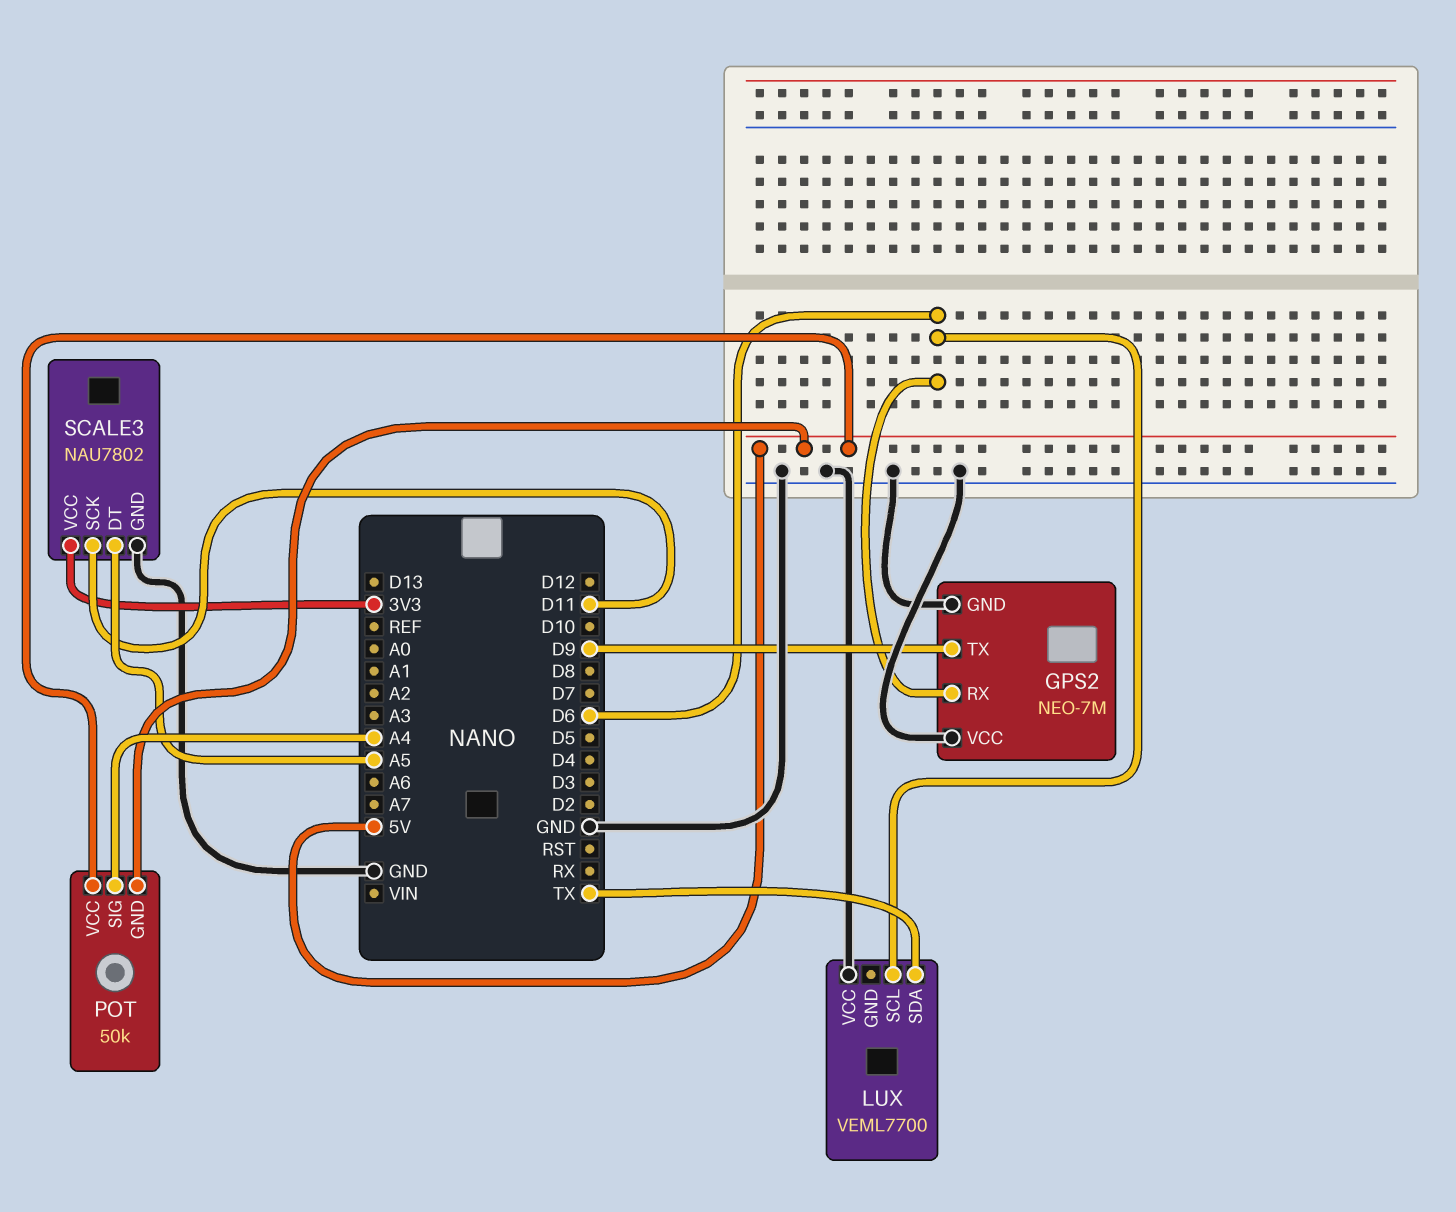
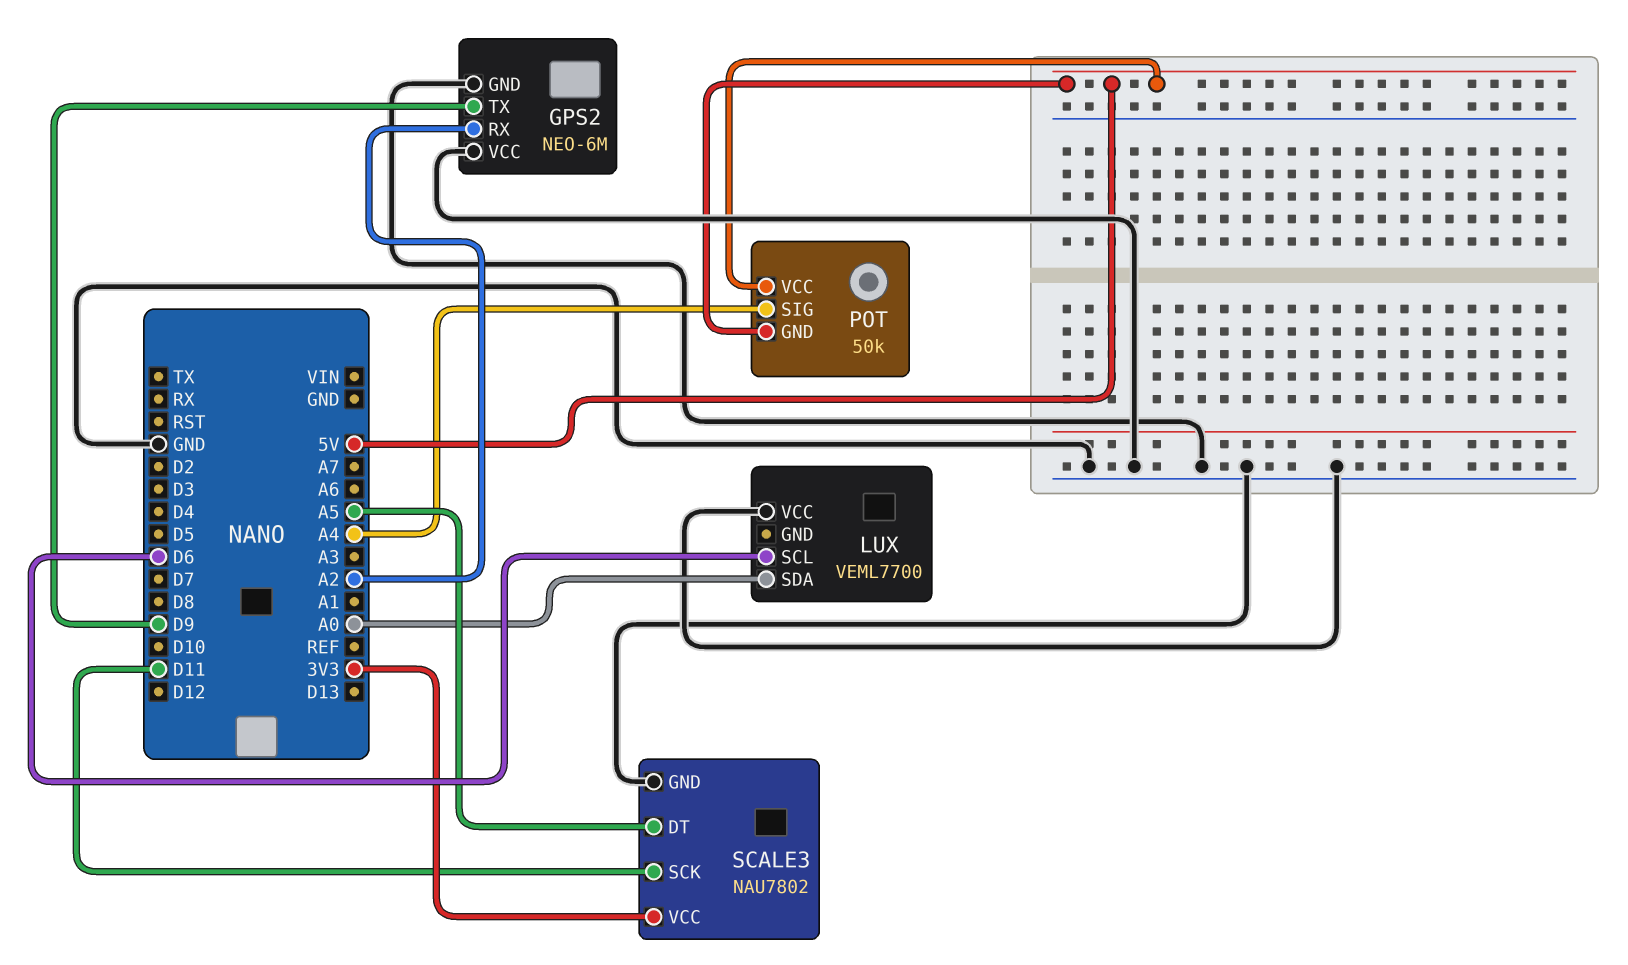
GPS2: NEO-7M -> NEO-6M
GPS2 pin RX: D6 -> A2
LUX pin SDA: TX -> A0

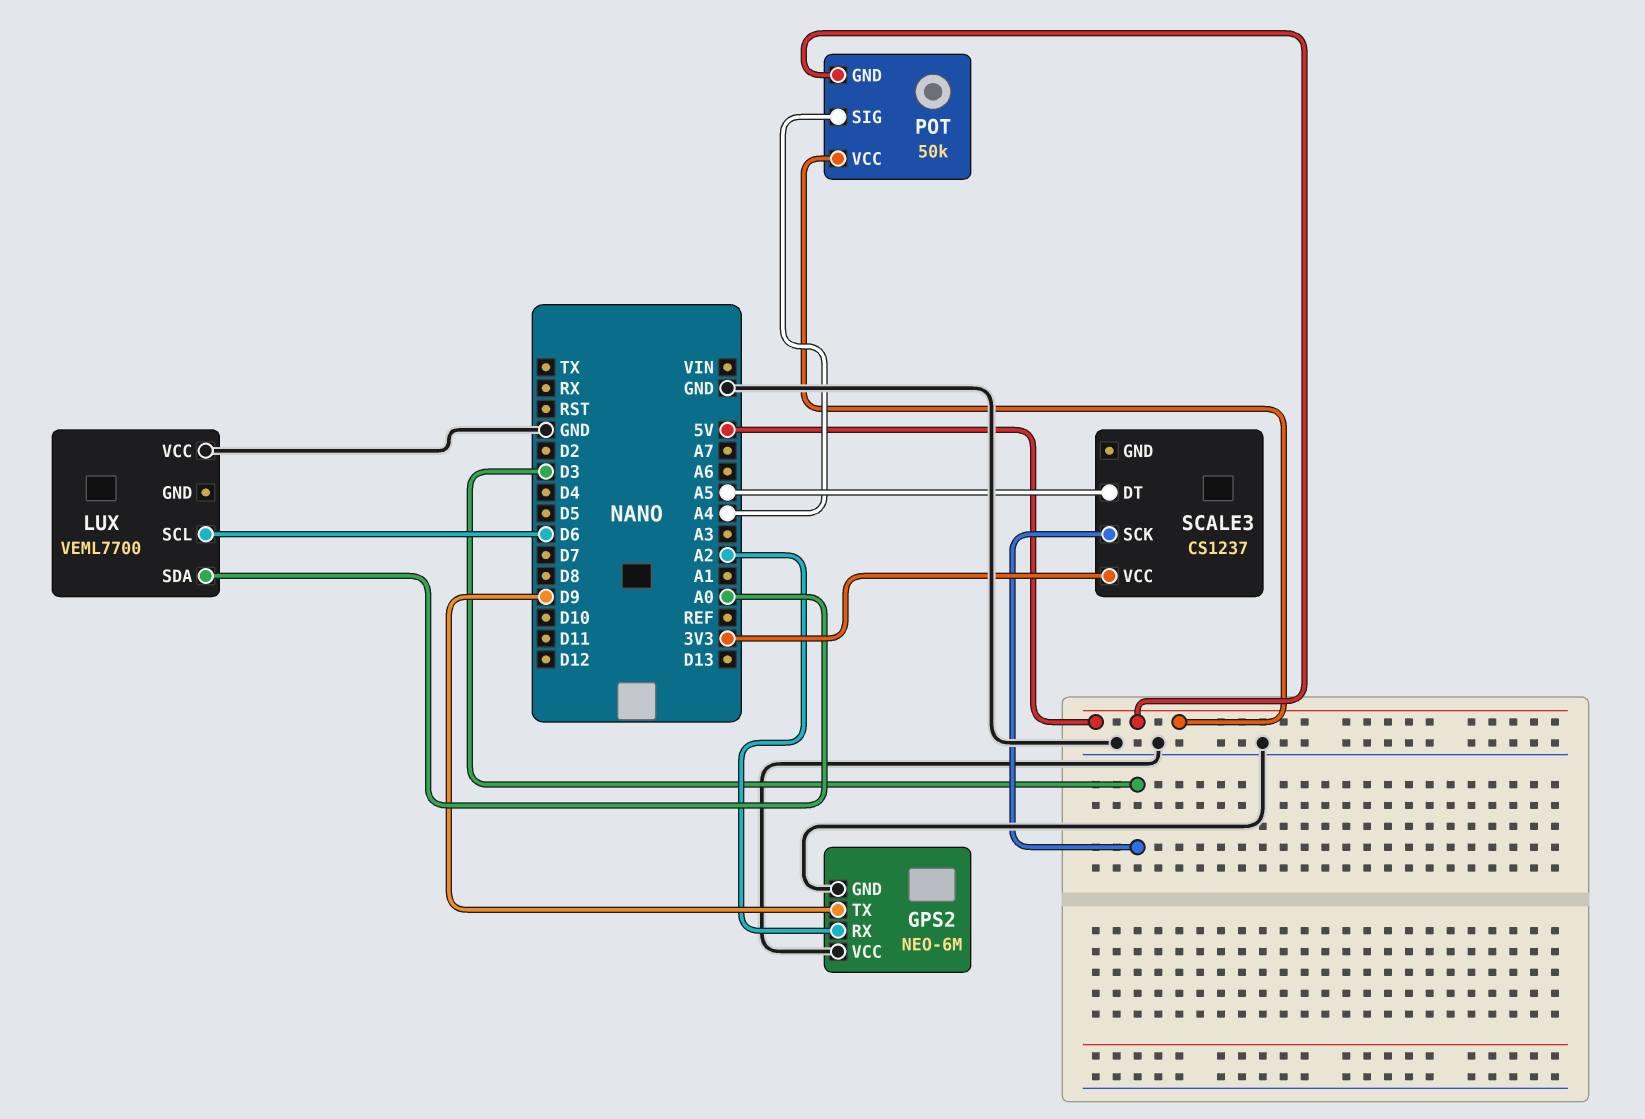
SCALE3: NAU7802 -> CS1237
SCALE3 pin GND: GND -> none
SCALE3 pin SCK: D11 -> D3

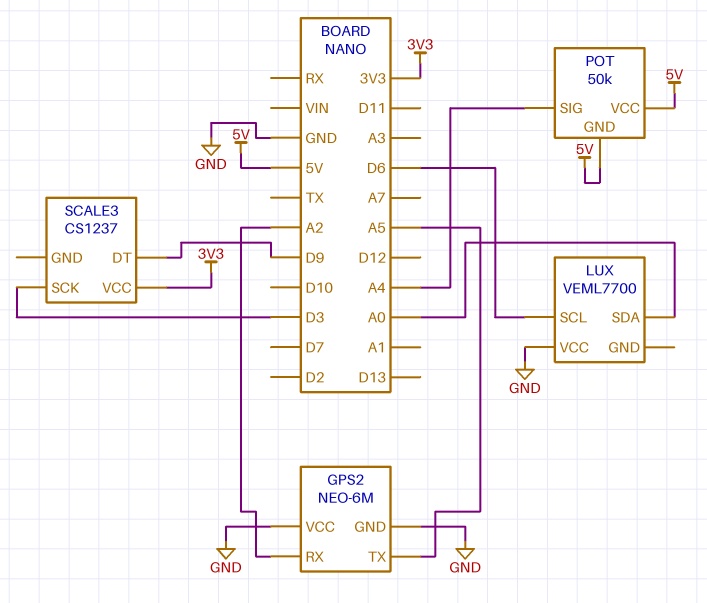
GPS2 pin TX: D9 -> A5
SCALE3 pin DT: A5 -> D9

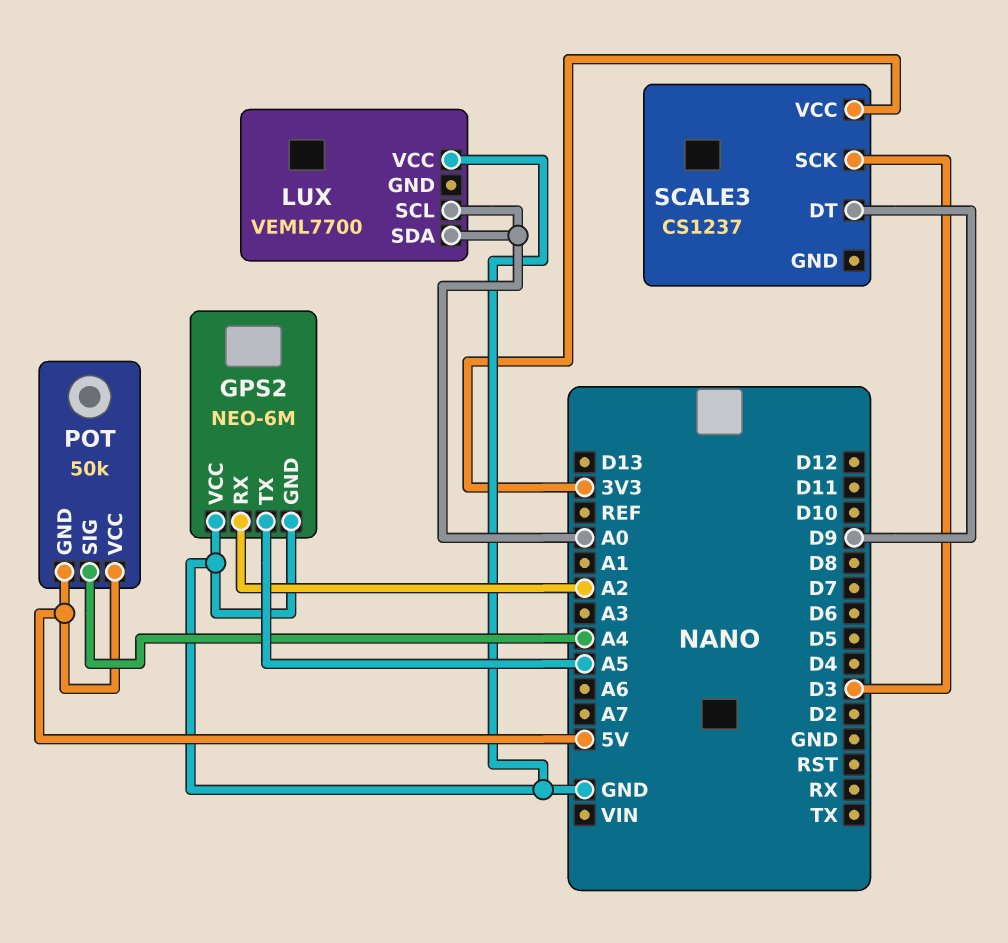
LUX pin SCL: D6 -> A0

